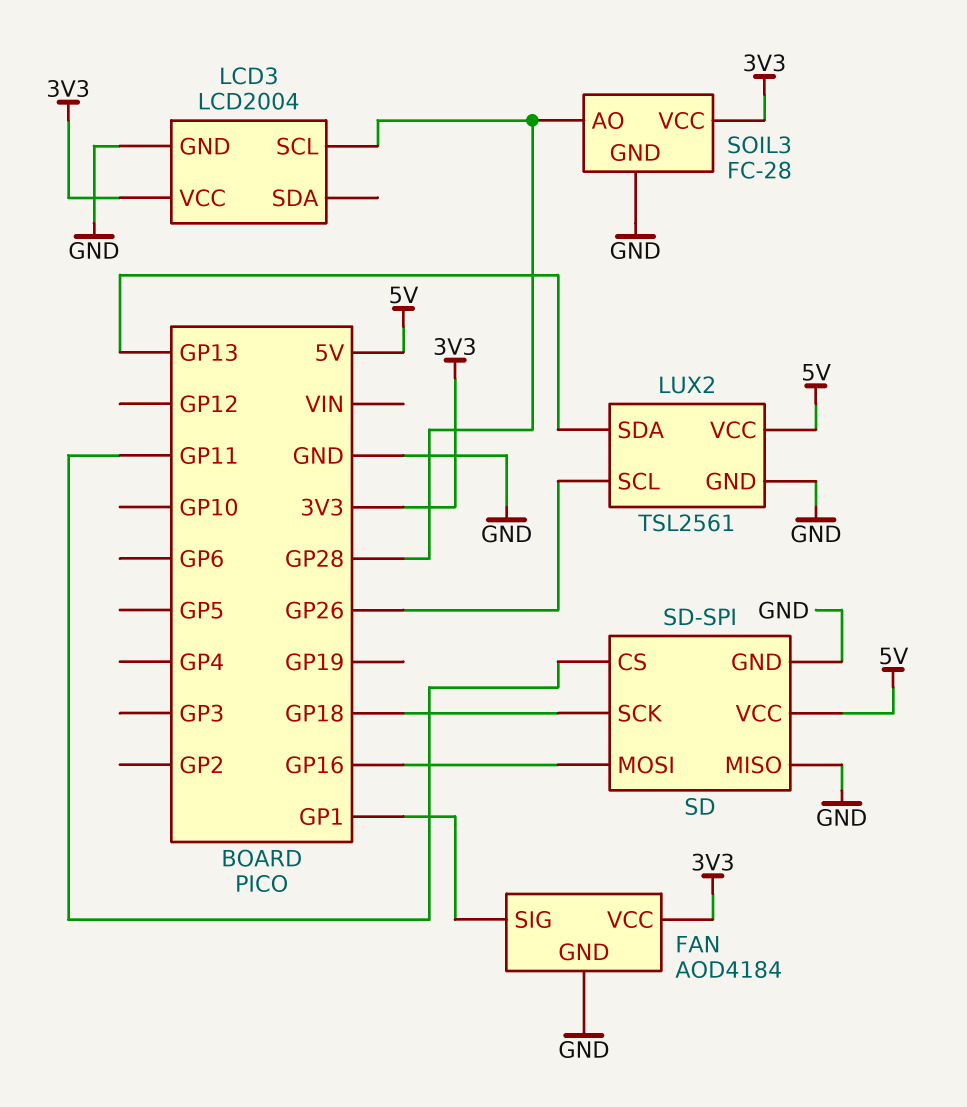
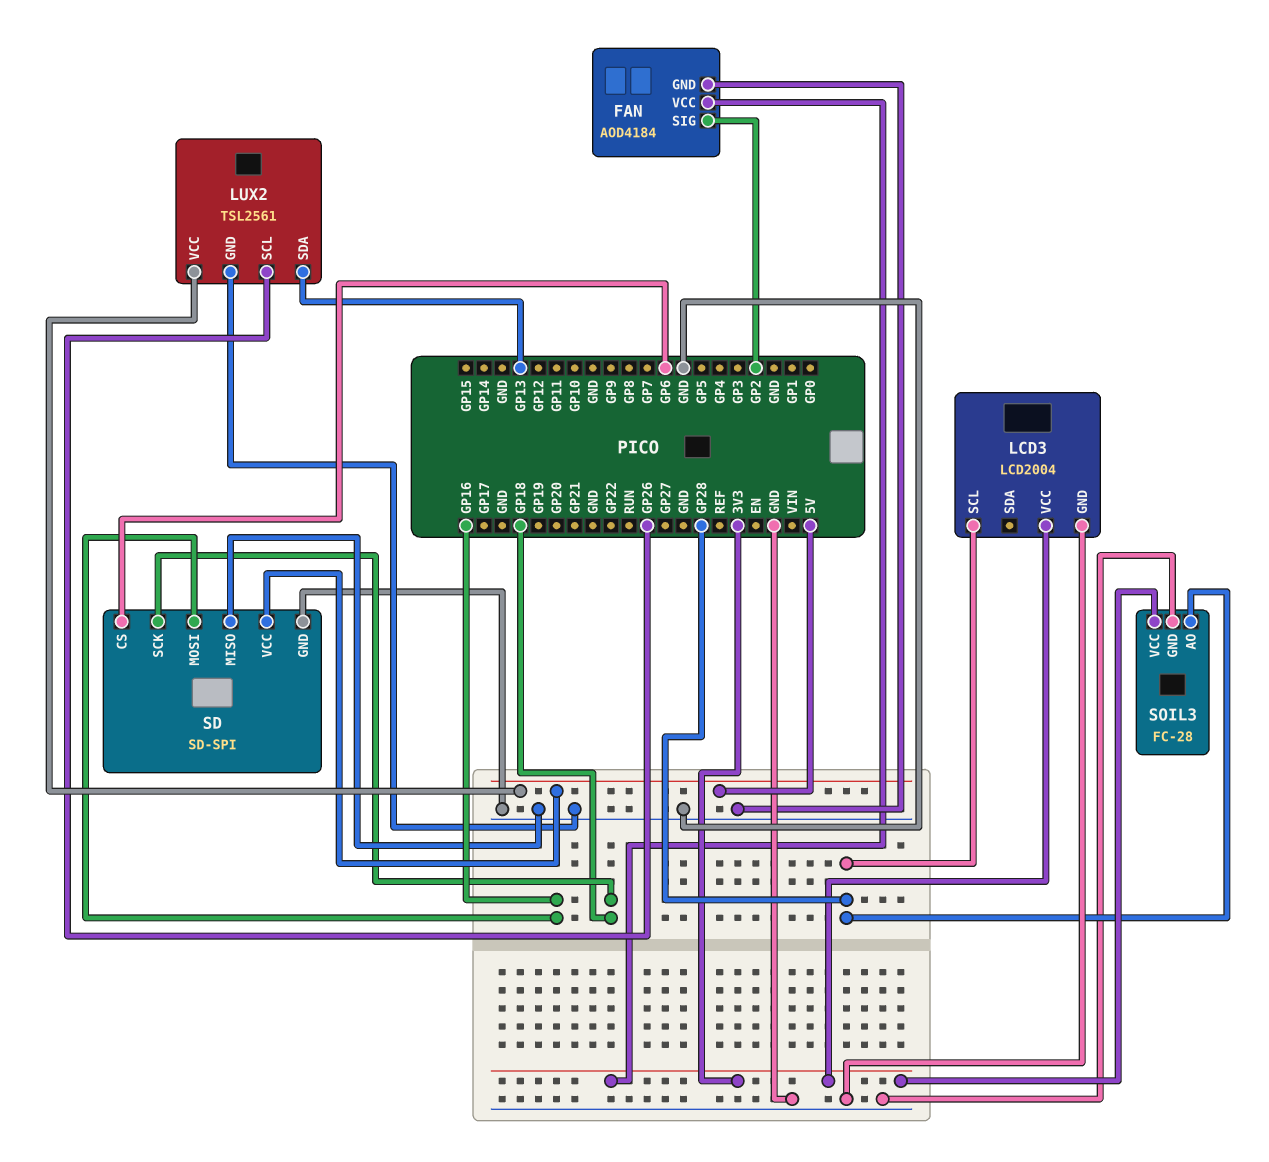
FAN pin SIG: GP1 -> GP2
SD pin CS: GP11 -> GP6

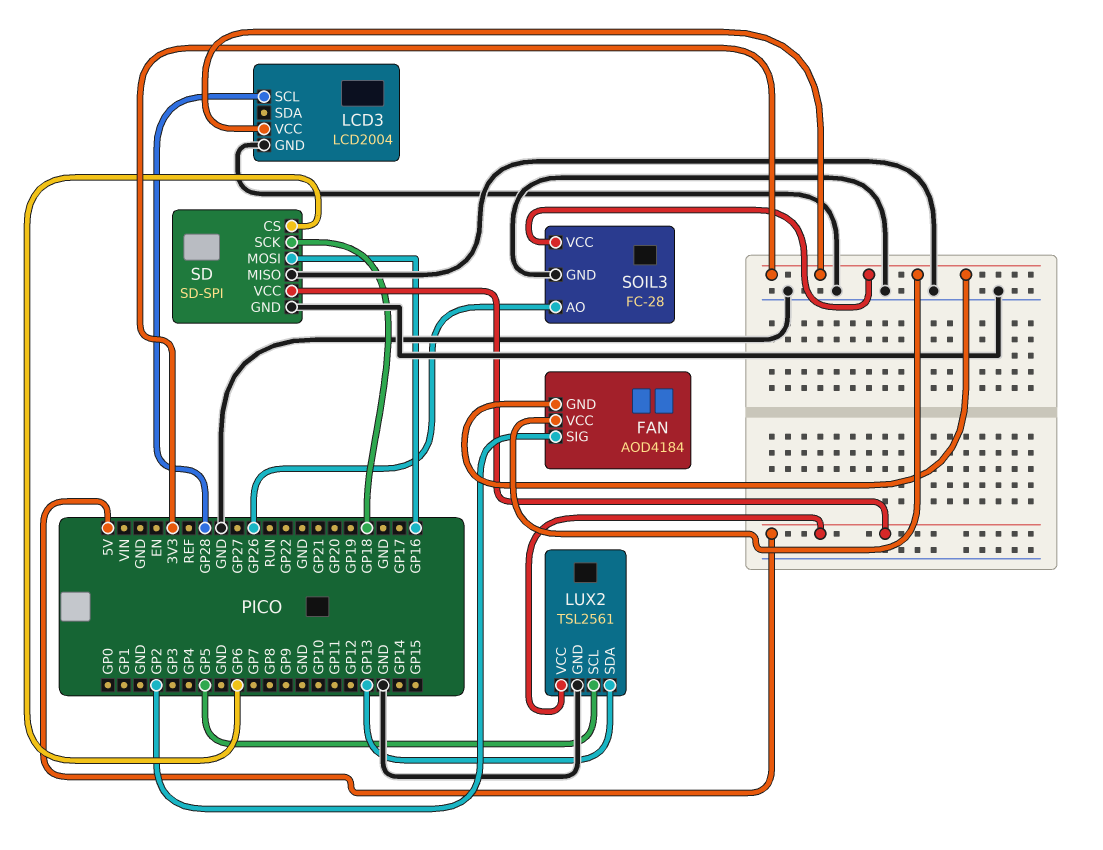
FAN pin GND: GND -> 3V3
LUX2 pin SCL: GP26 -> GP5
SOIL3 pin AO: GP28 -> GP26

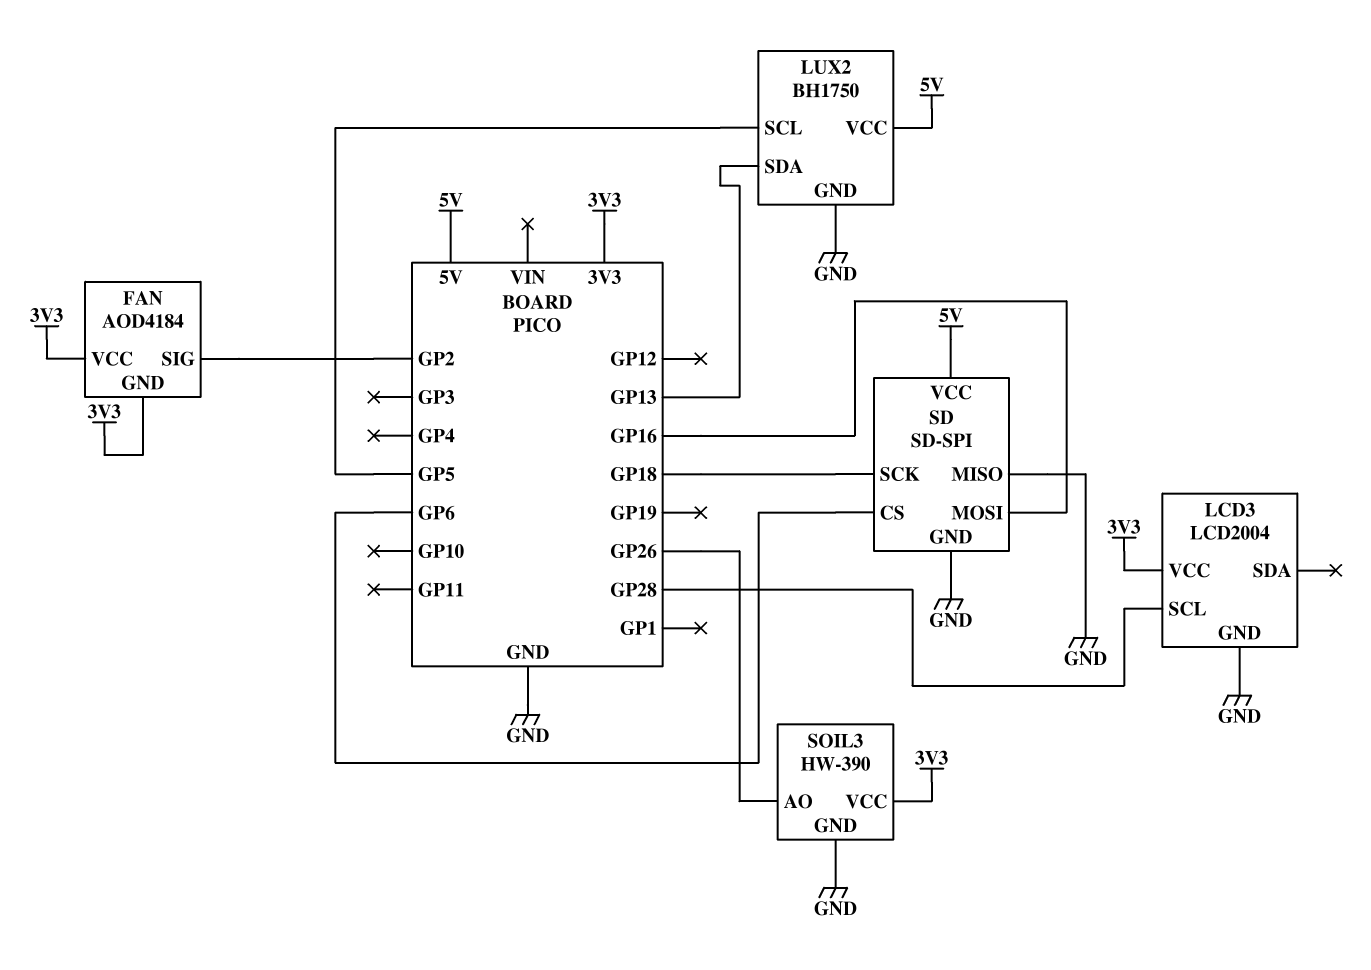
LUX2: TSL2561 -> BH1750
SOIL3: FC-28 -> HW-390

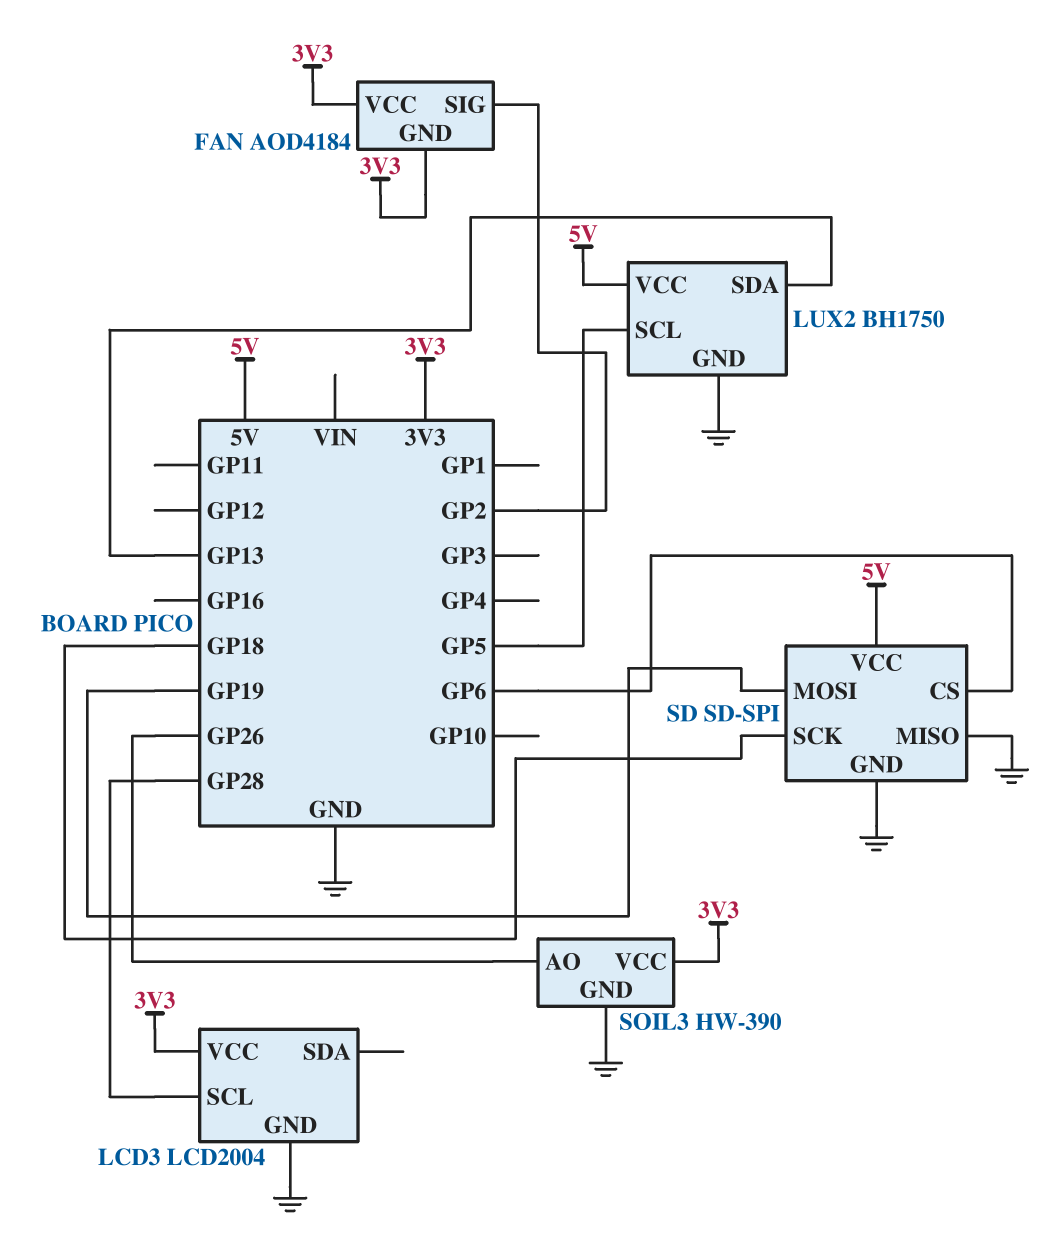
SD pin MOSI: GP16 -> GP19

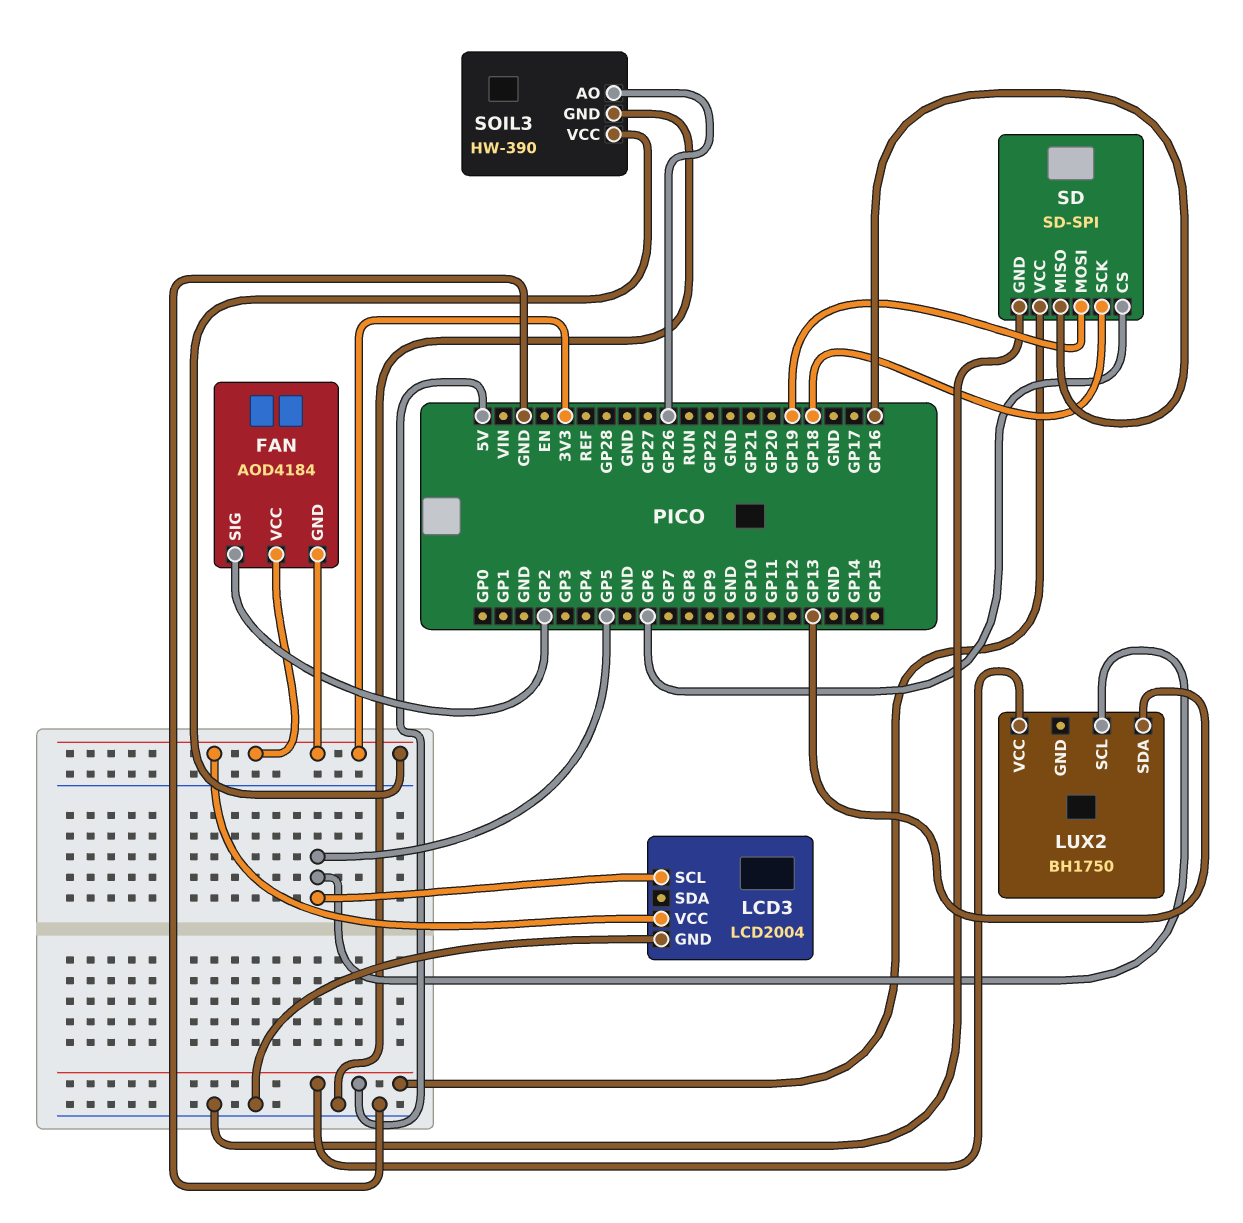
LCD3 pin SCL: GP28 -> GP5
LUX2 pin GND: GND -> none
SD pin MISO: GND -> GP16

